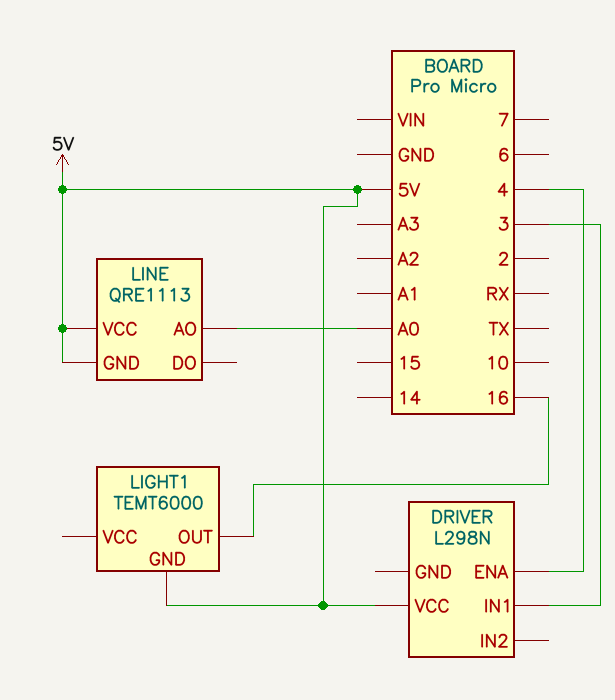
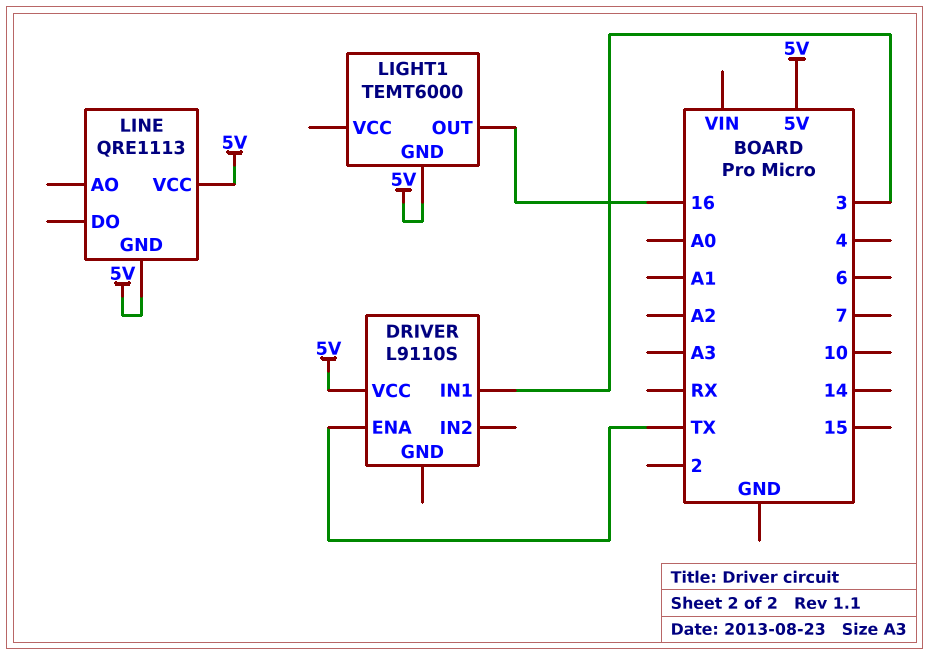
DRIVER: L298N -> L9110S
DRIVER pin ENA: 4 -> TX
LINE pin AO: A0 -> none

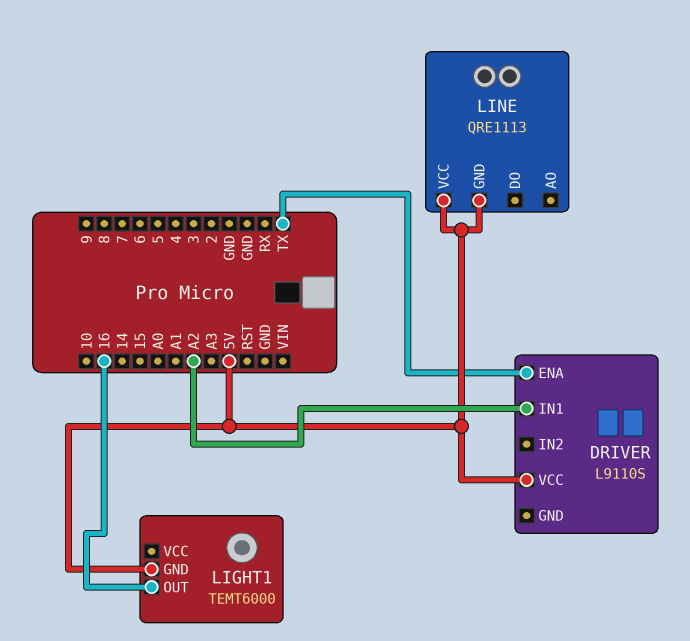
DRIVER pin IN1: 3 -> A2

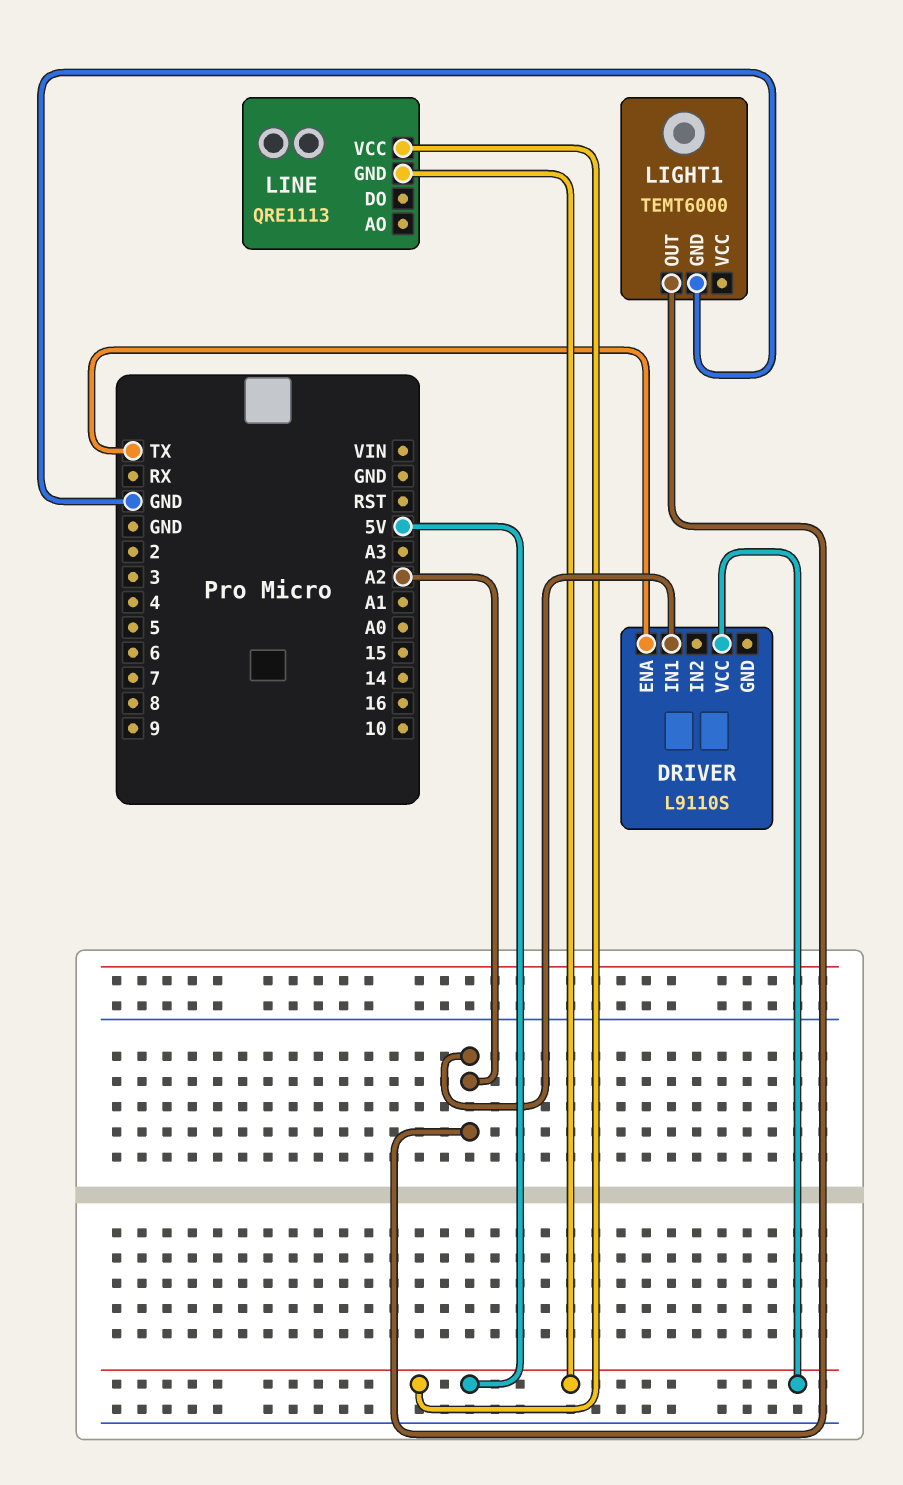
LIGHT1 pin GND: 5V -> GND
LIGHT1 pin OUT: 16 -> A2

